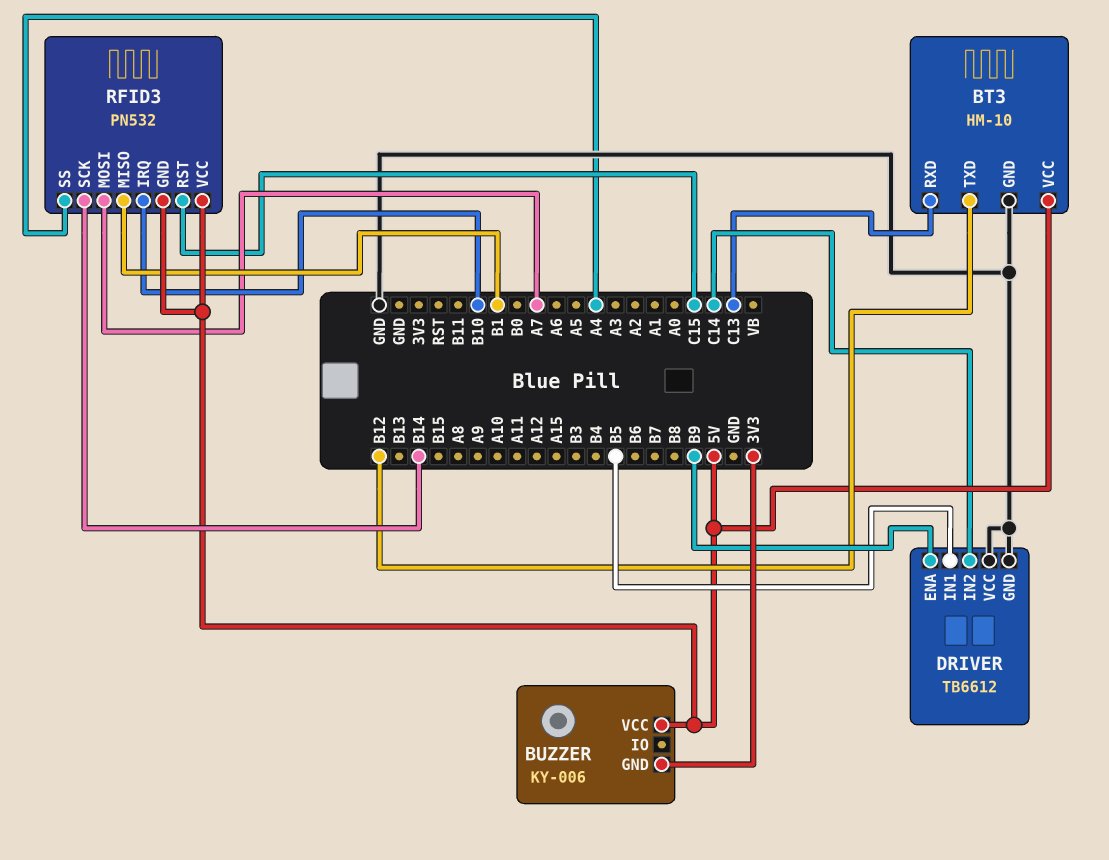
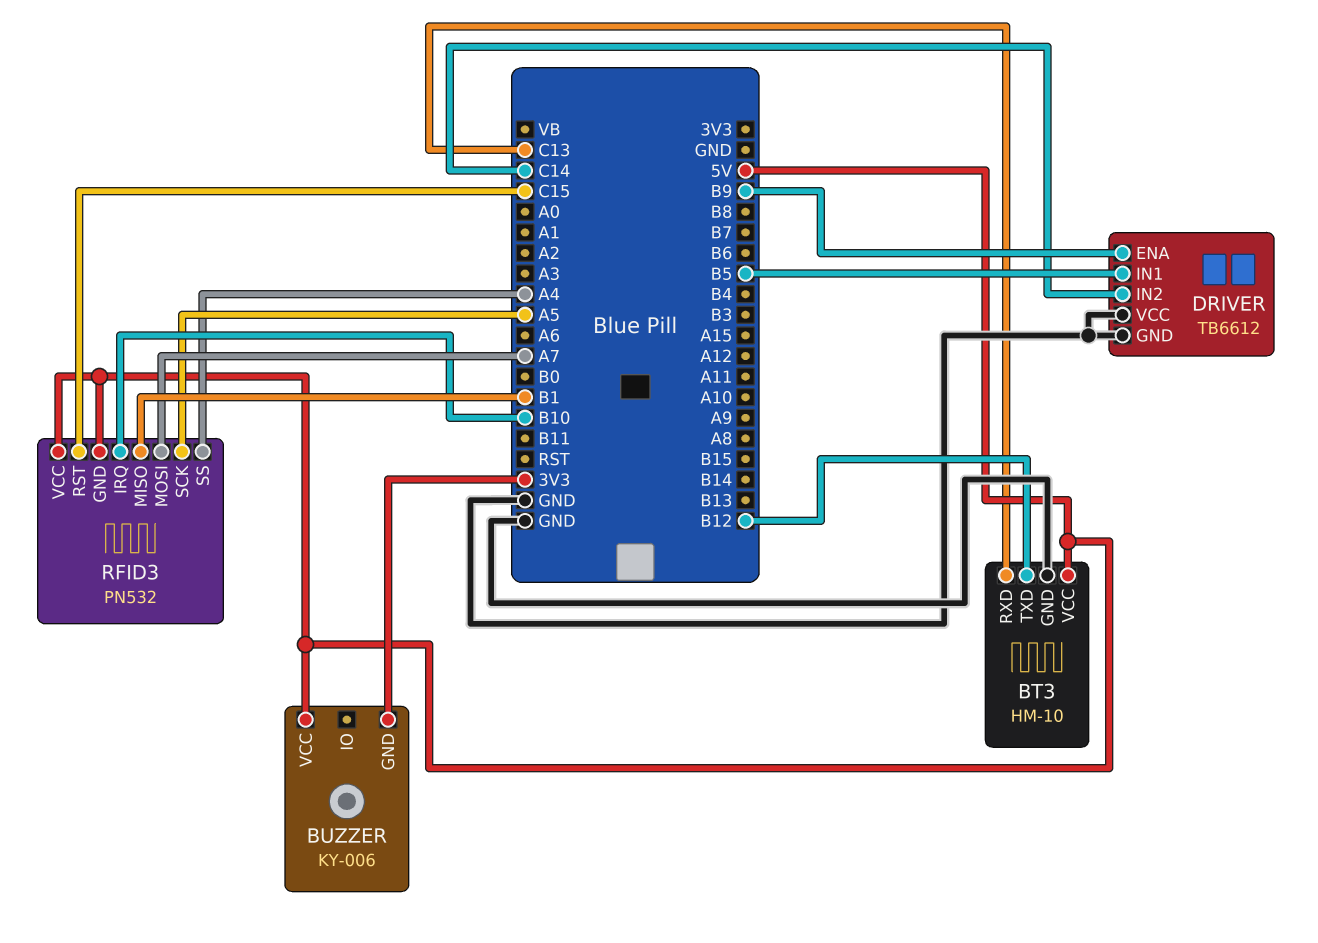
RFID3 pin SCK: B14 -> A5

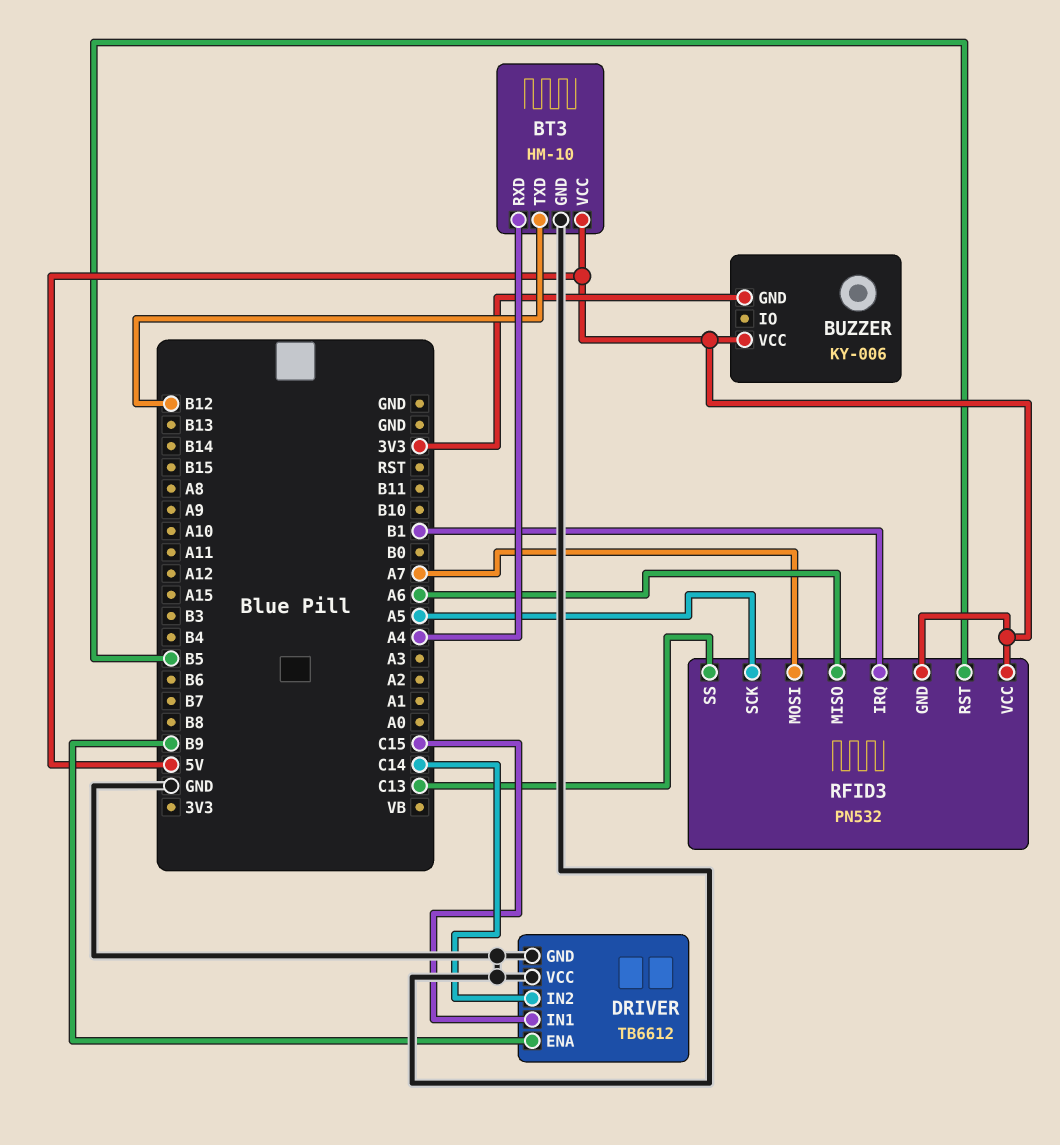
BT3 pin RXD: C13 -> A4
DRIVER pin IN1: B5 -> C15
RFID3 pin IRQ: B10 -> B1
RFID3 pin MISO: B1 -> A6
RFID3 pin RST: C15 -> B5
RFID3 pin SS: A4 -> C13

